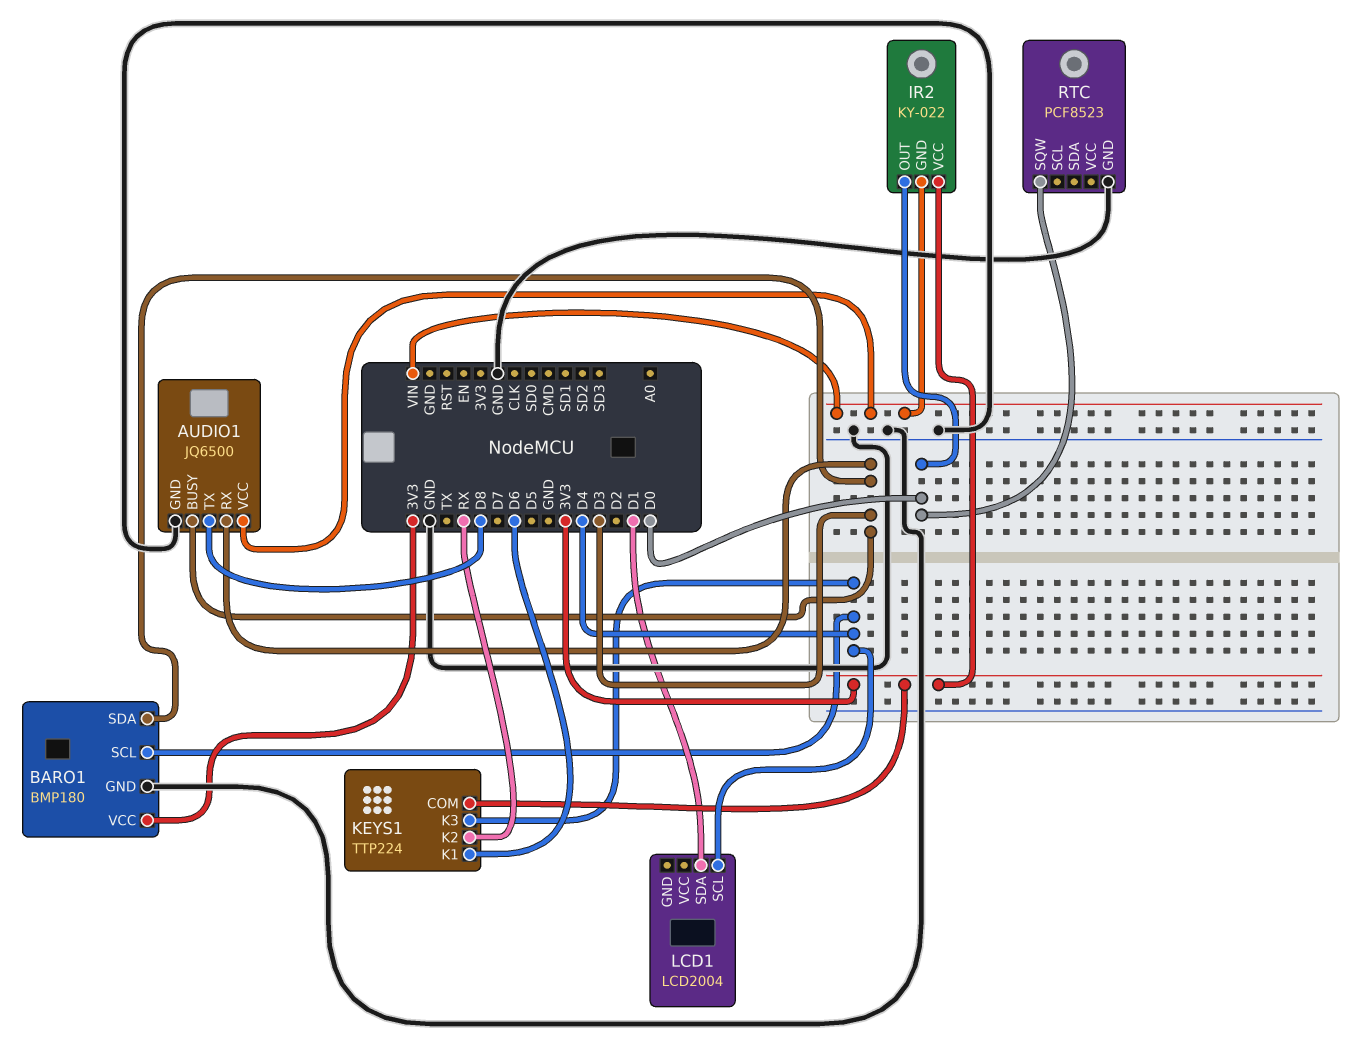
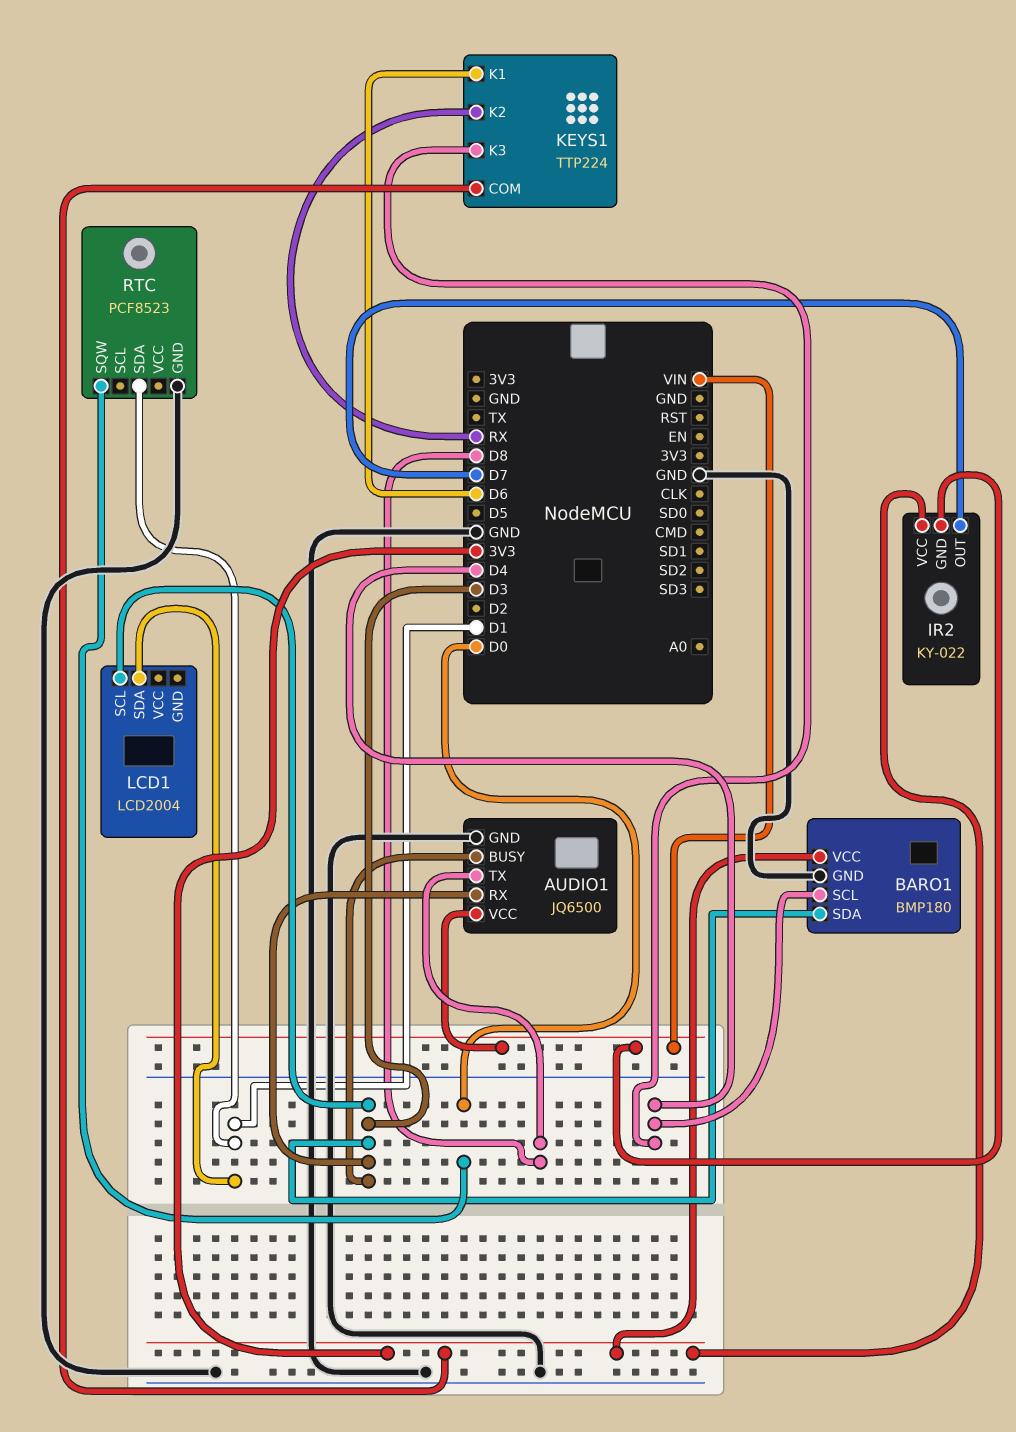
IR2 pin OUT: D0 -> D7
LCD1 pin SCL: D4 -> D3
RTC pin SDA: none -> D1

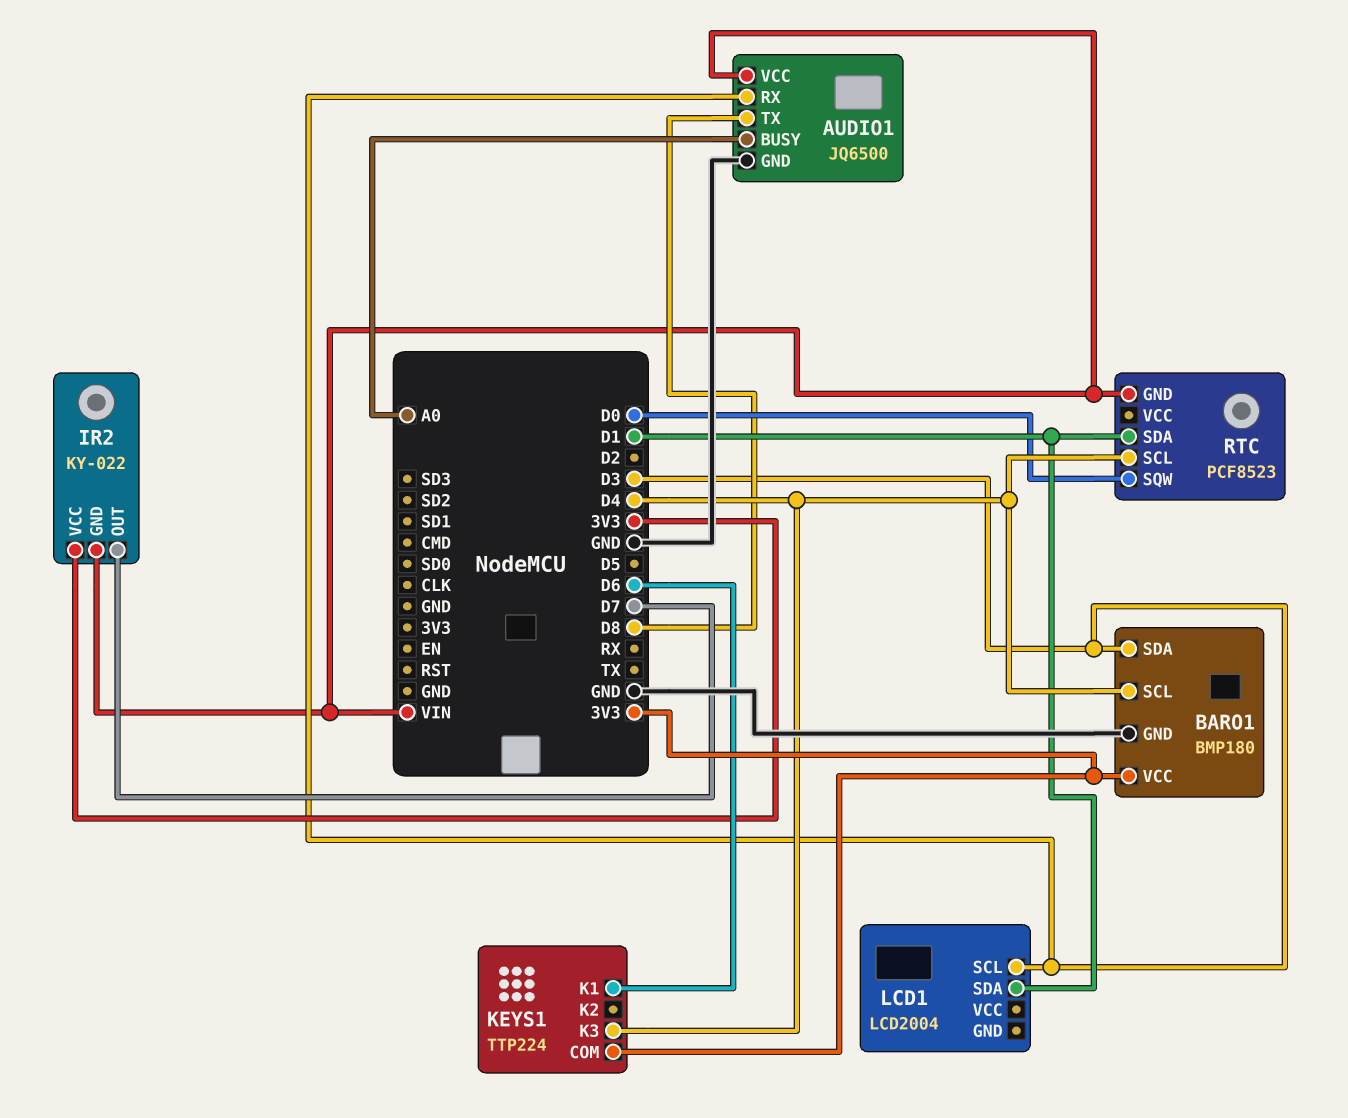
AUDIO1 pin BUSY: D3 -> A0
KEYS1 pin K2: RX -> none
RTC pin GND: GND -> VIN
RTC pin SCL: none -> D4

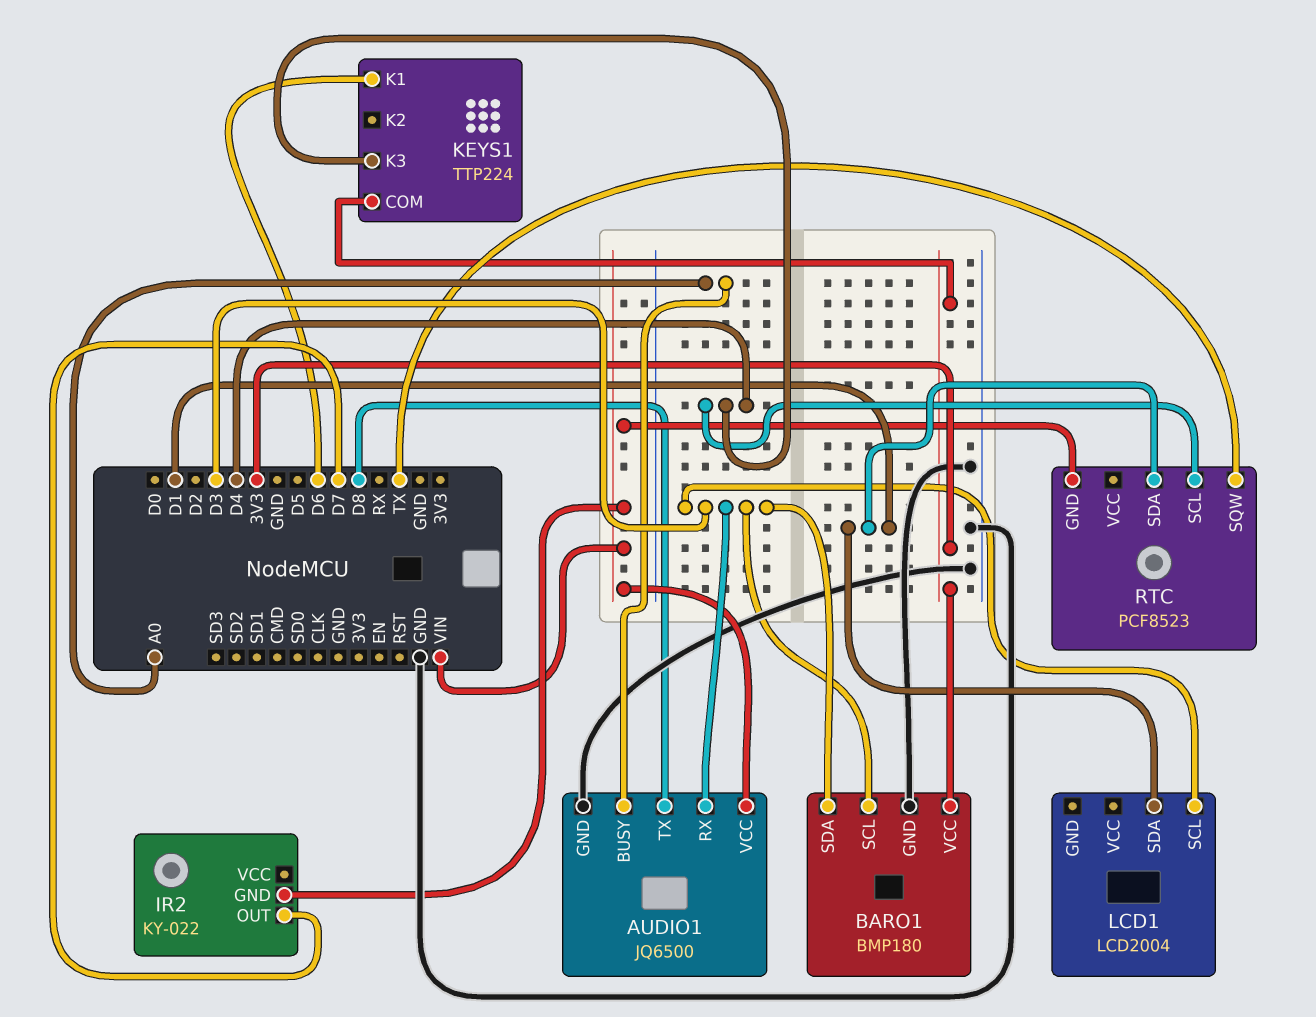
BARO1 pin SCL: D4 -> D3
IR2 pin VCC: 3V3 -> none
RTC pin SQW: D0 -> TX

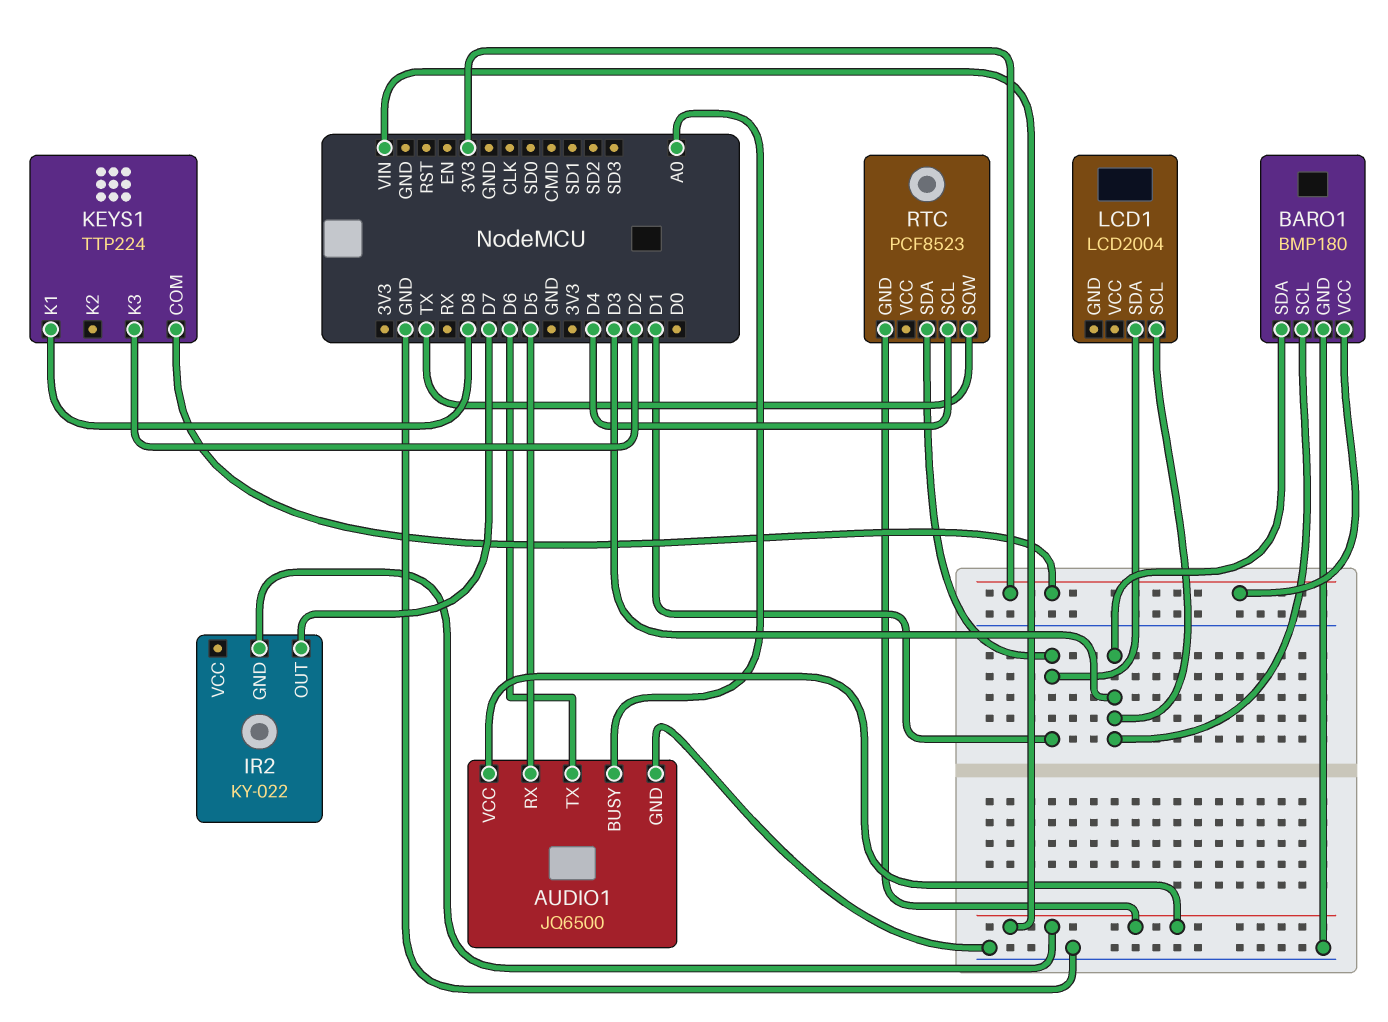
AUDIO1 pin RX: D3 -> D5
AUDIO1 pin TX: D8 -> D6
KEYS1 pin K1: D6 -> D8
KEYS1 pin K3: D4 -> D2

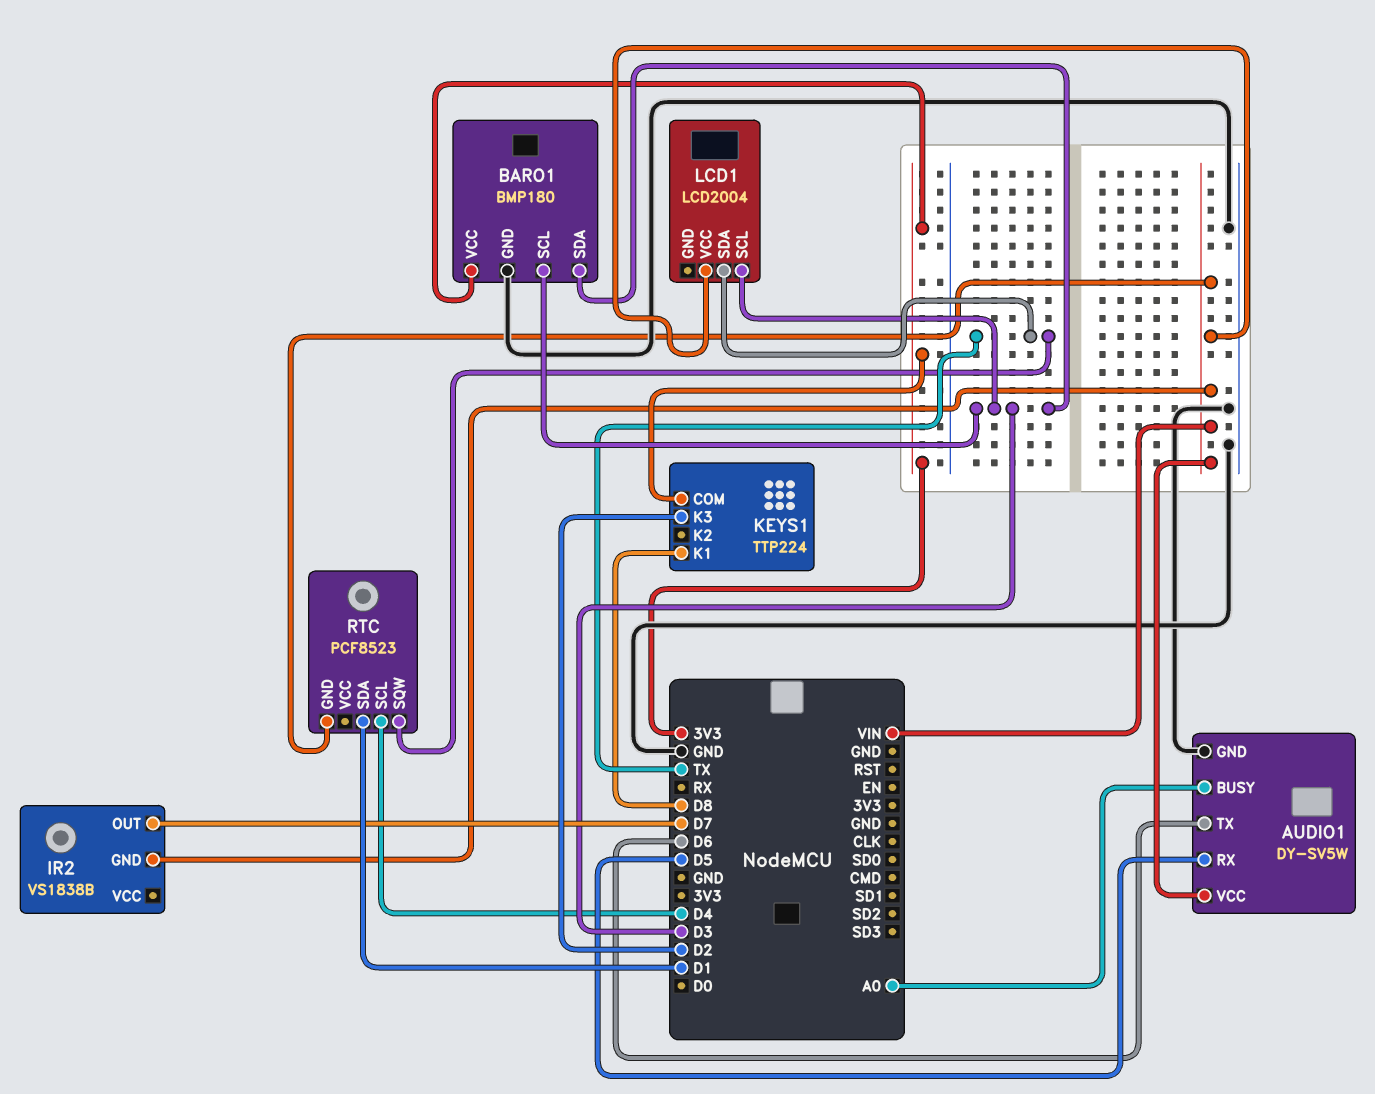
AUDIO1: JQ6500 -> DY-SV5W
IR2: KY-022 -> VS1838B
LCD1 pin SDA: D1 -> TX
LCD1 pin VCC: none -> VIN

